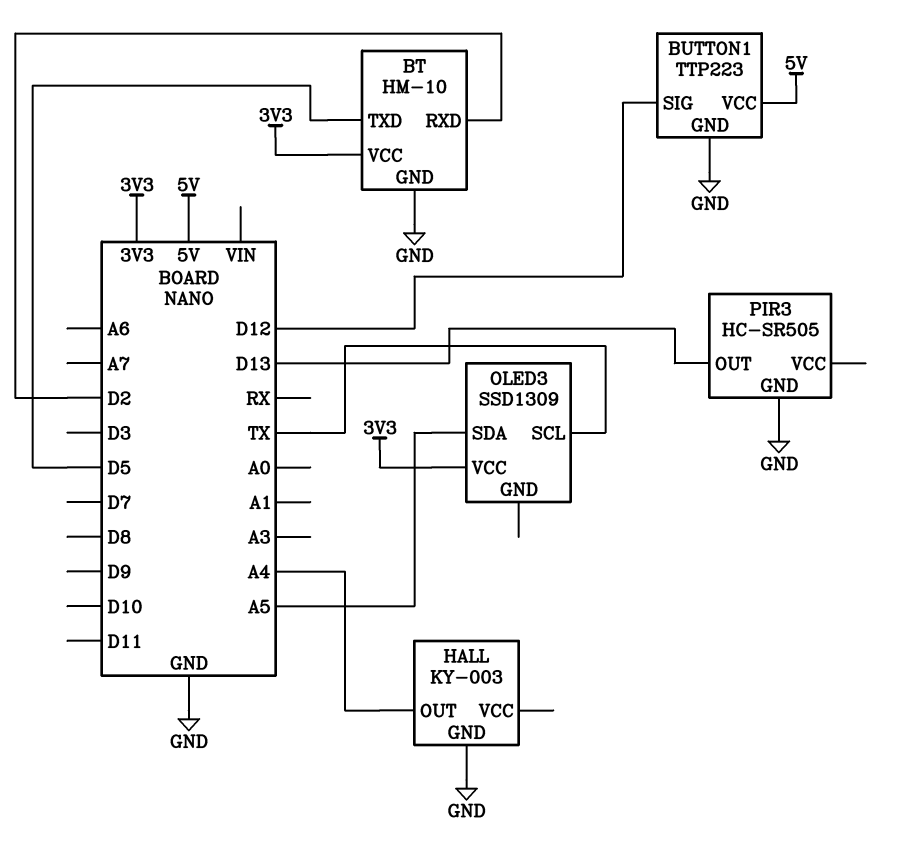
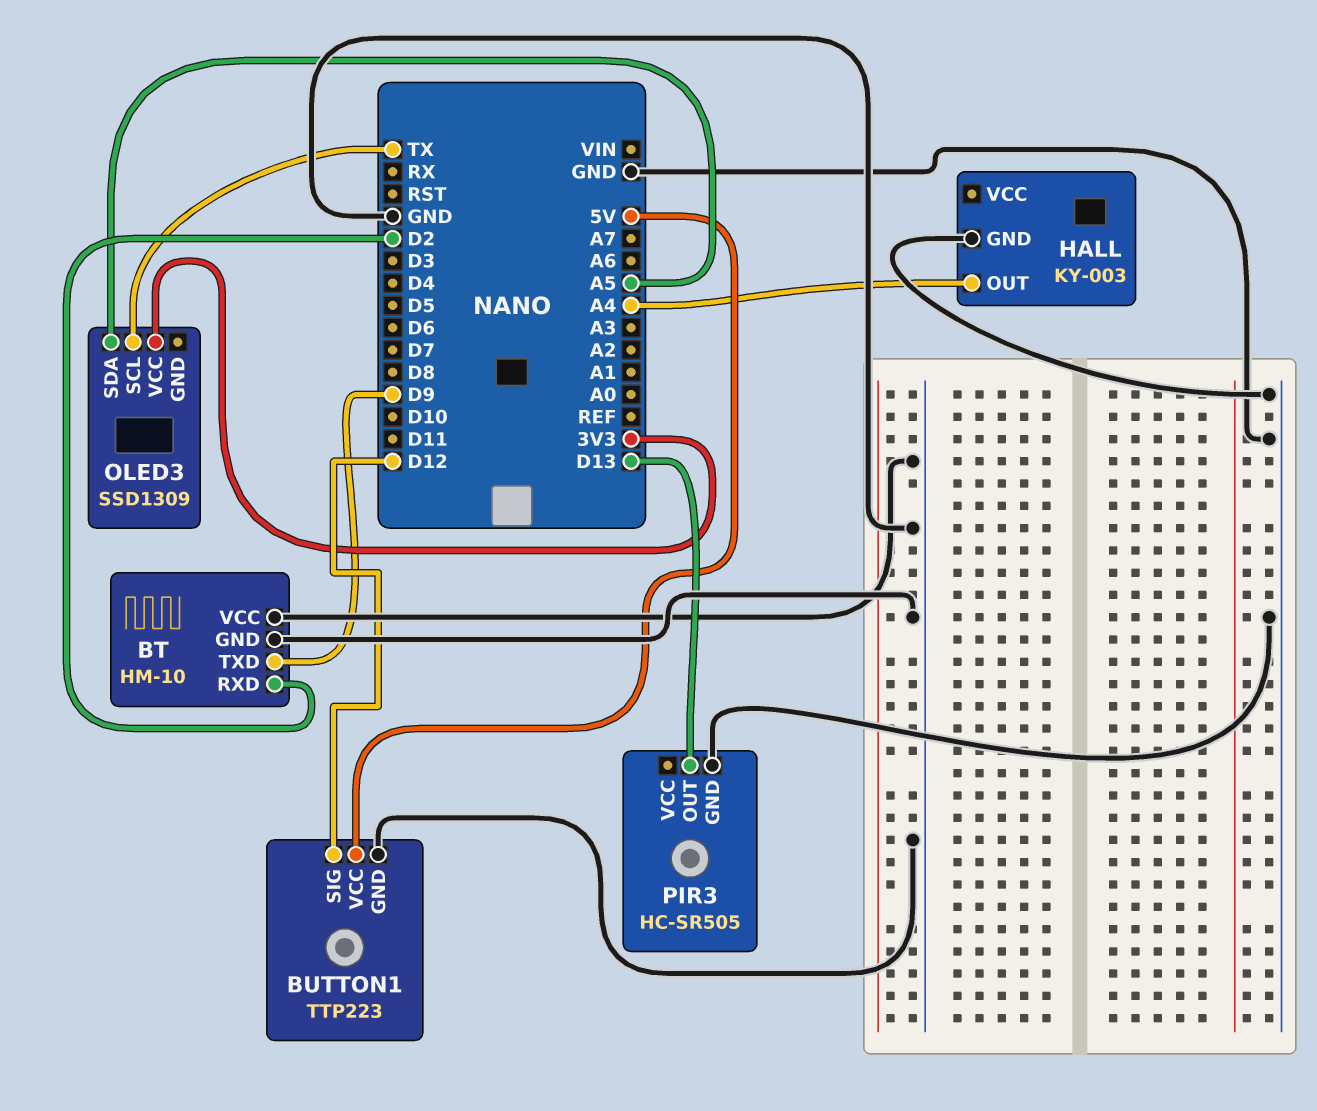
BT pin TXD: D5 -> D9
BT pin VCC: 3V3 -> GND

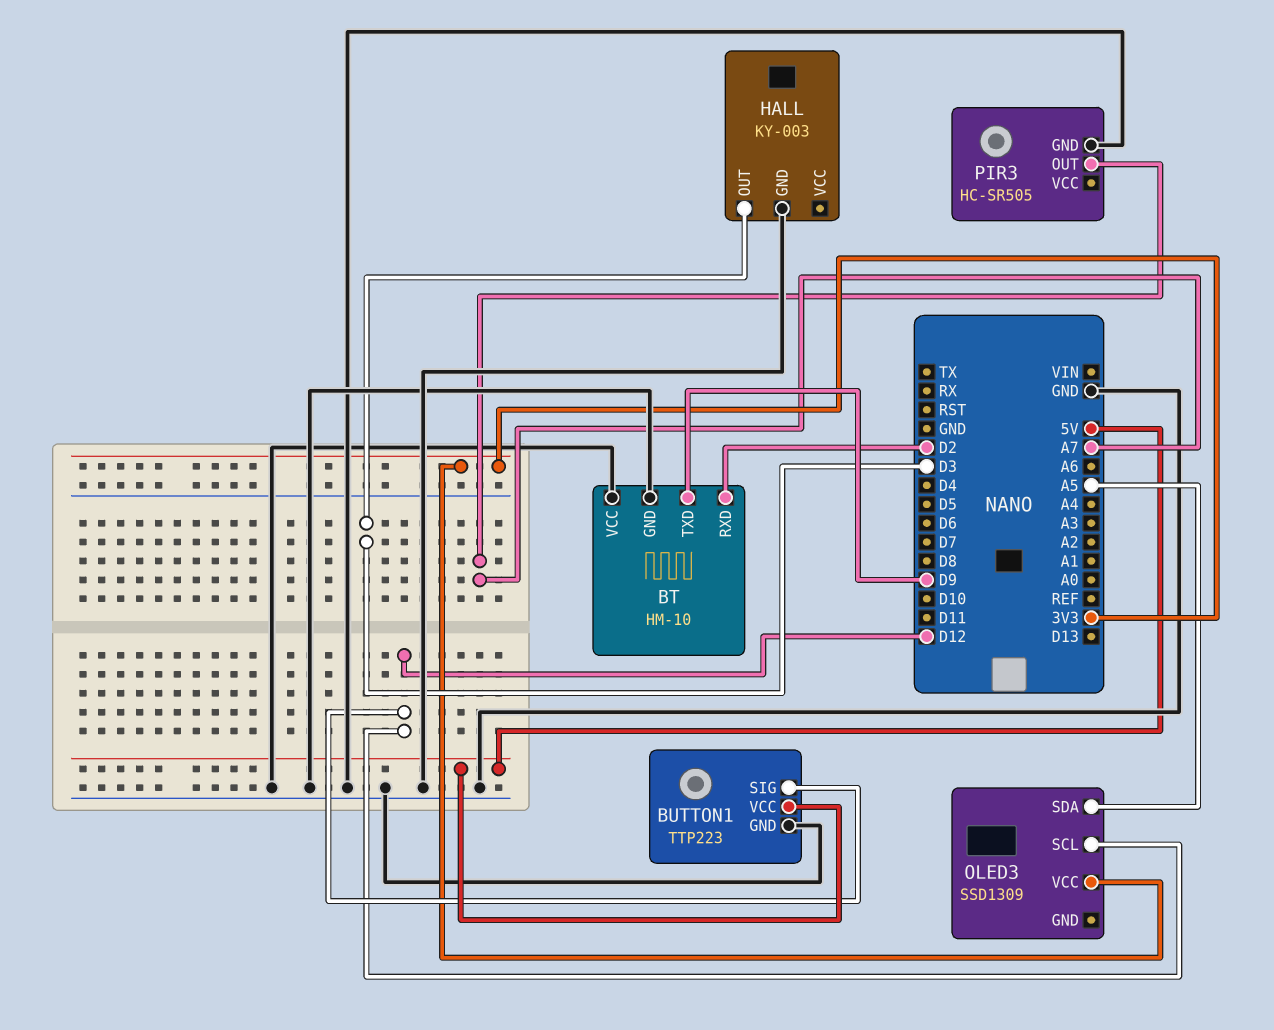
HALL pin OUT: A4 -> D3
OLED3 pin SCL: TX -> D12
PIR3 pin OUT: D13 -> A7

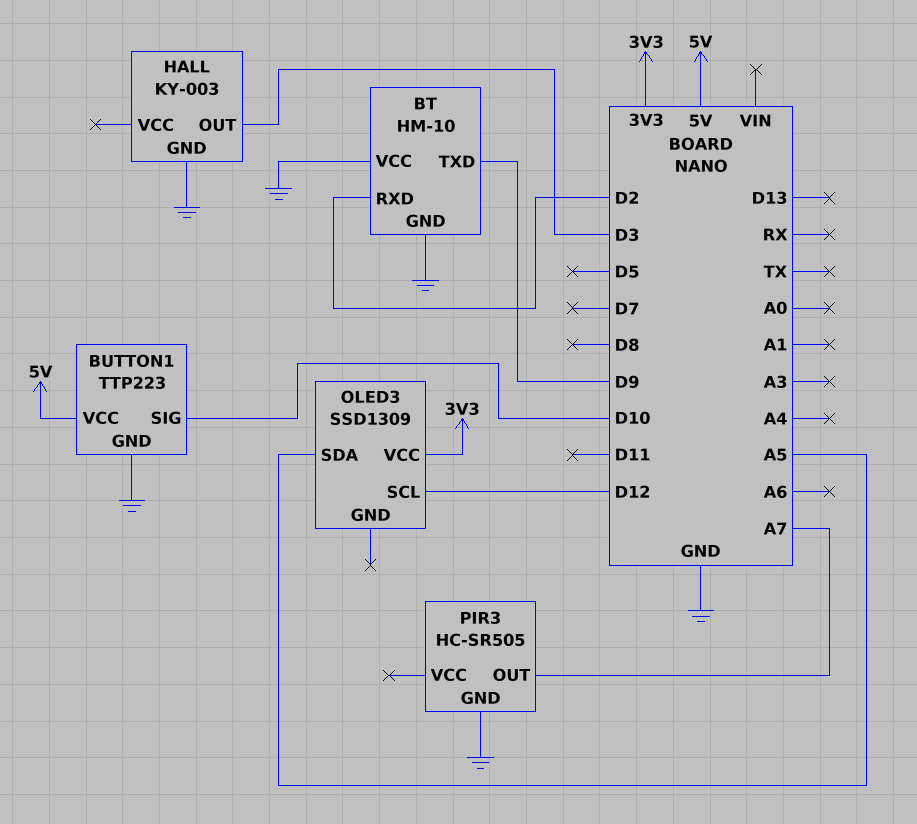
BUTTON1 pin SIG: D12 -> D10

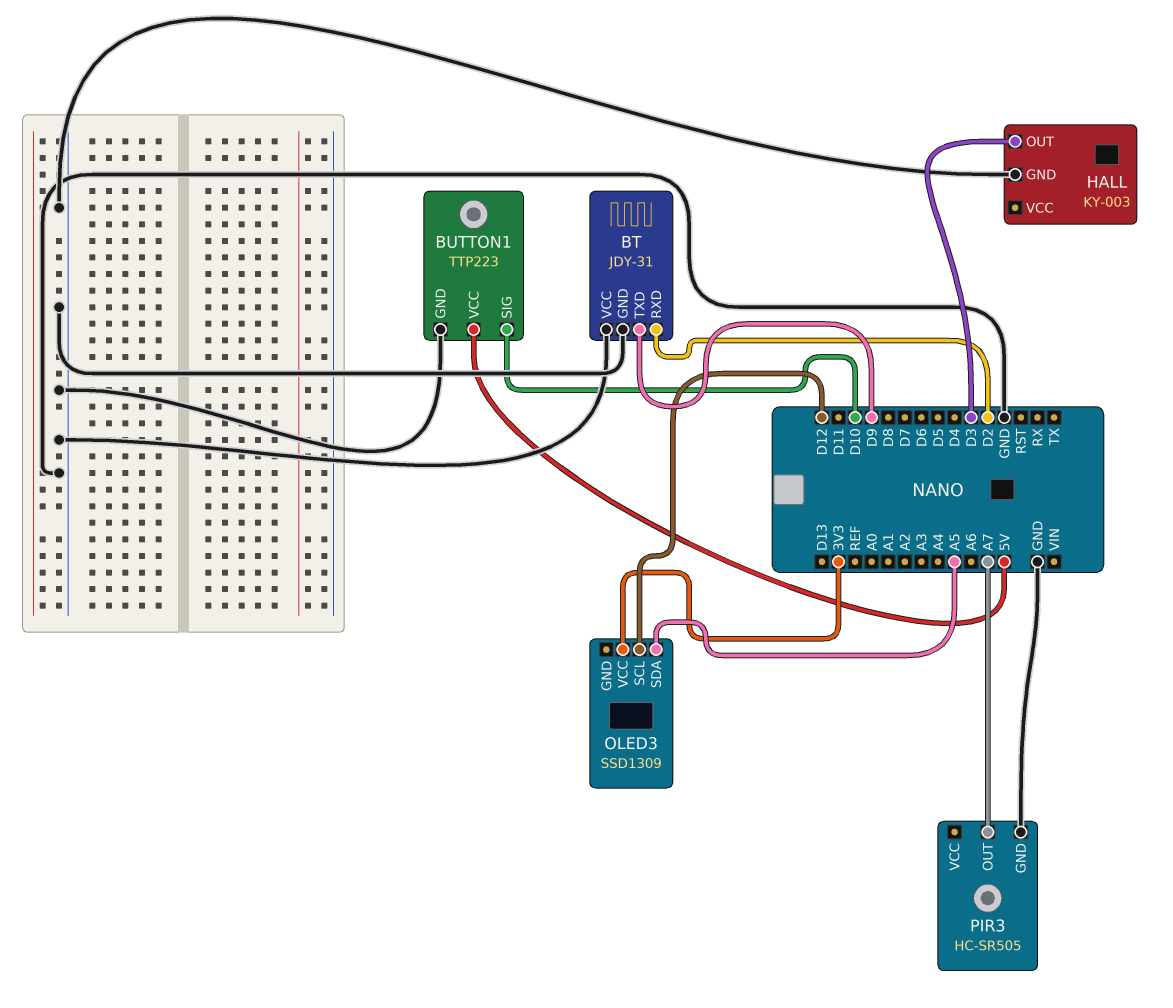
BT: HM-10 -> JDY-31

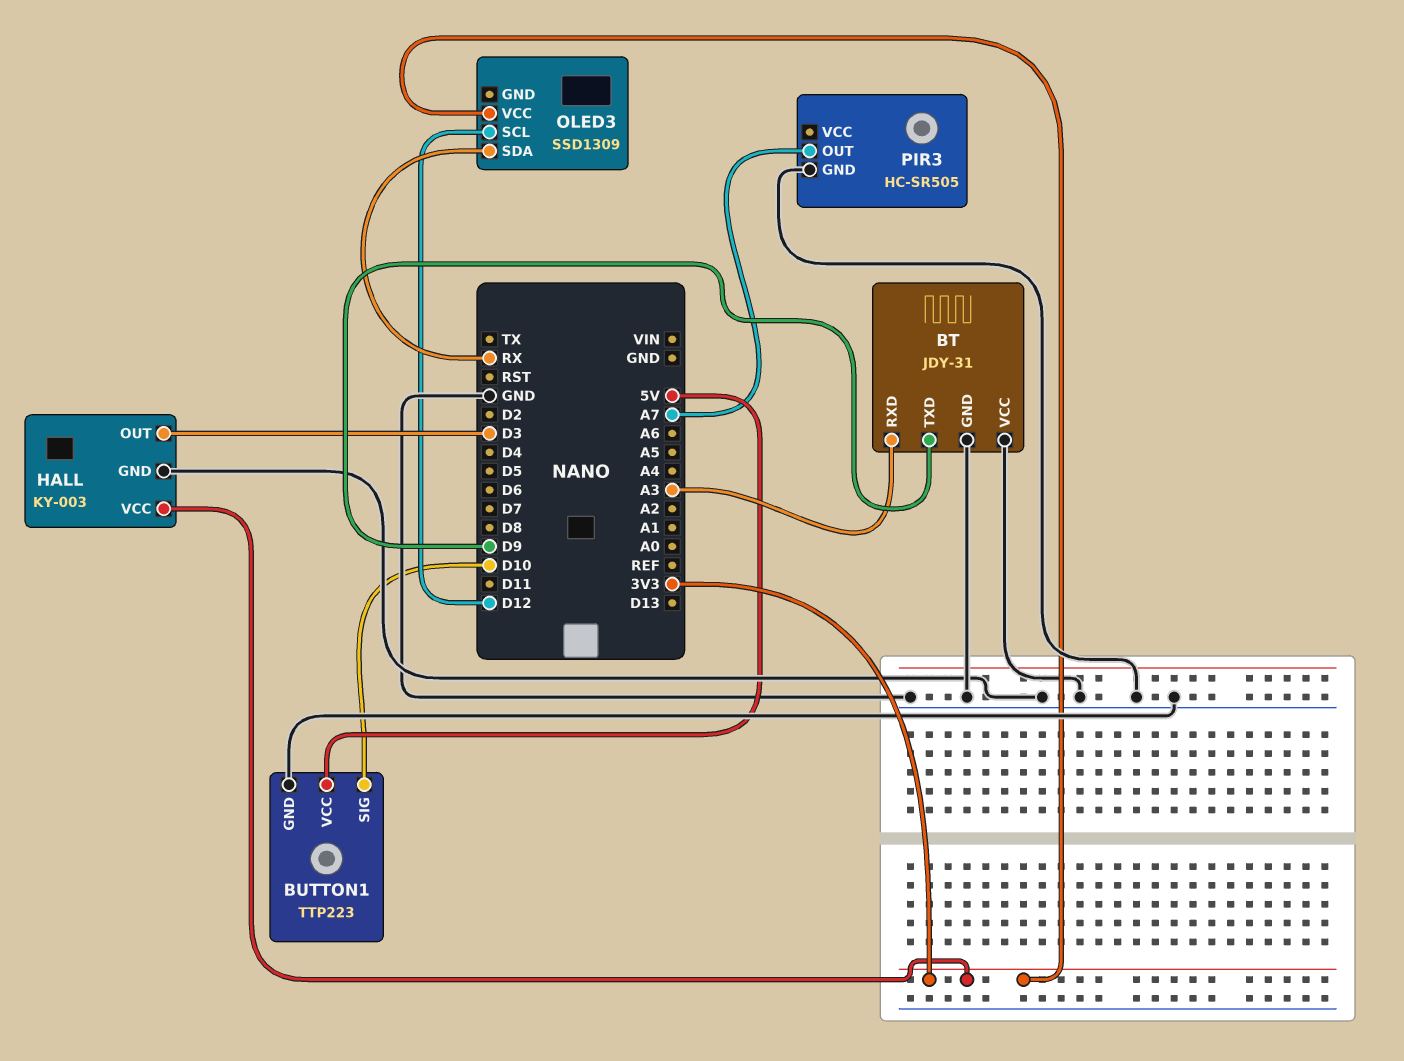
BT pin RXD: D2 -> A3
HALL pin VCC: none -> 3V3
OLED3 pin SDA: A5 -> RX

